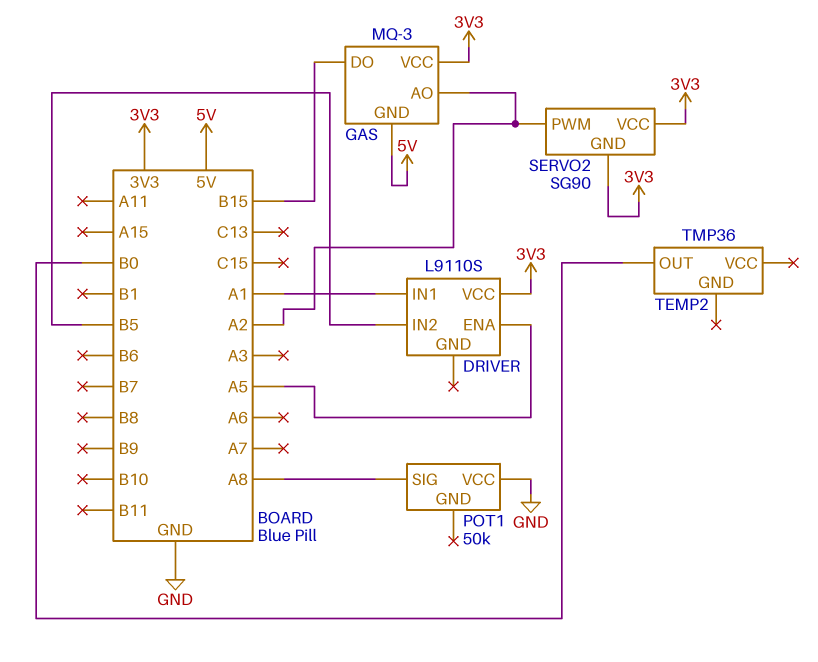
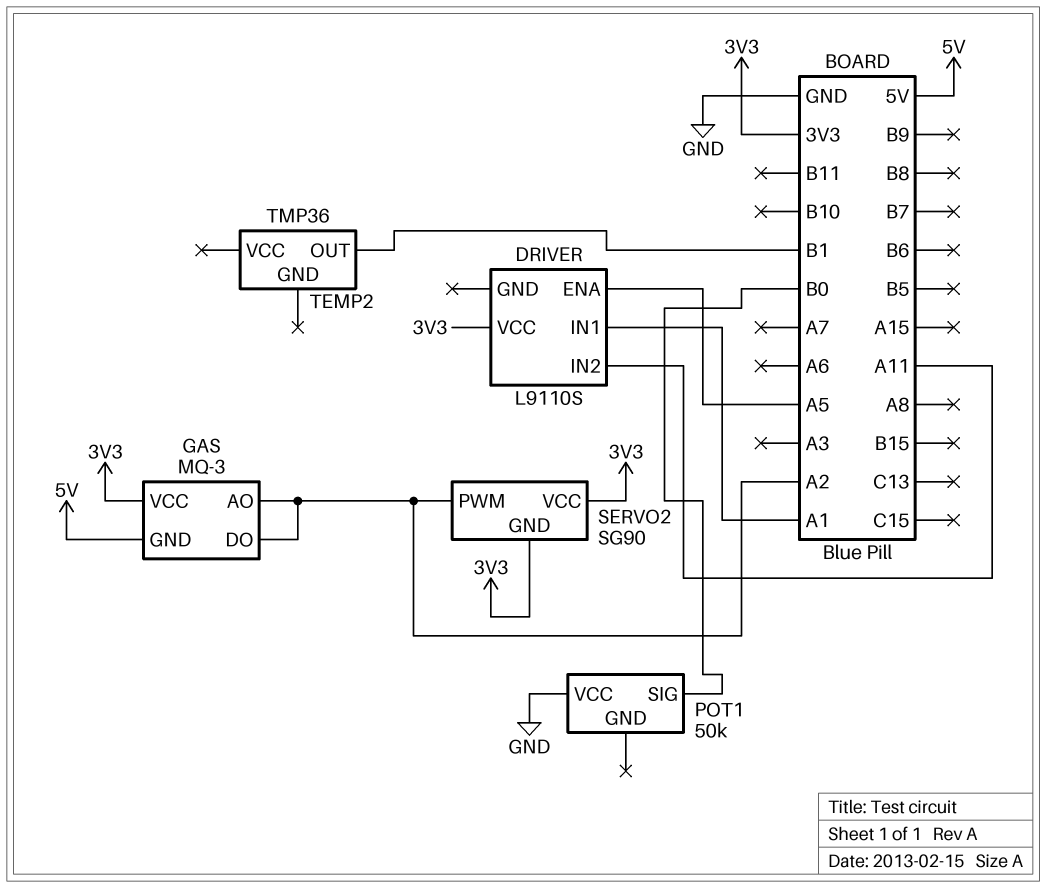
DRIVER pin IN2: B5 -> A11
GAS pin DO: B15 -> A2
POT1 pin SIG: A8 -> B0
TEMP2 pin OUT: B0 -> B1

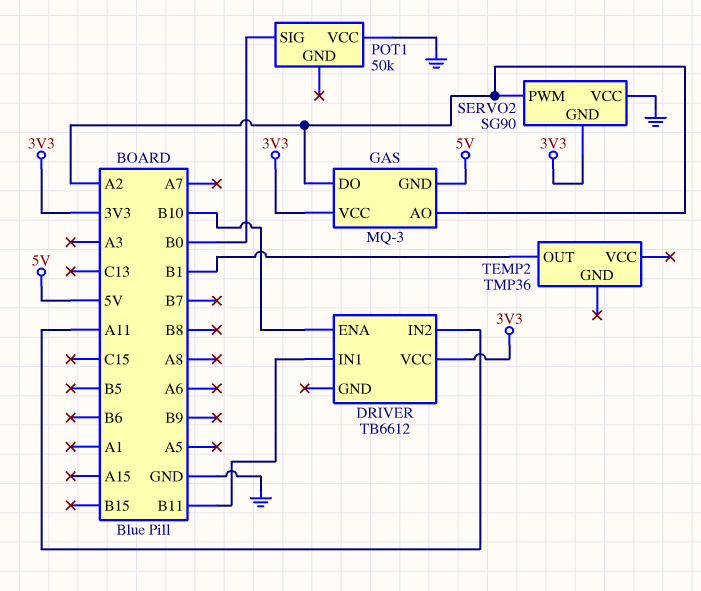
DRIVER: L9110S -> TB6612
DRIVER pin ENA: A5 -> B10
DRIVER pin IN1: A1 -> B11
SERVO2 pin VCC: 3V3 -> GND

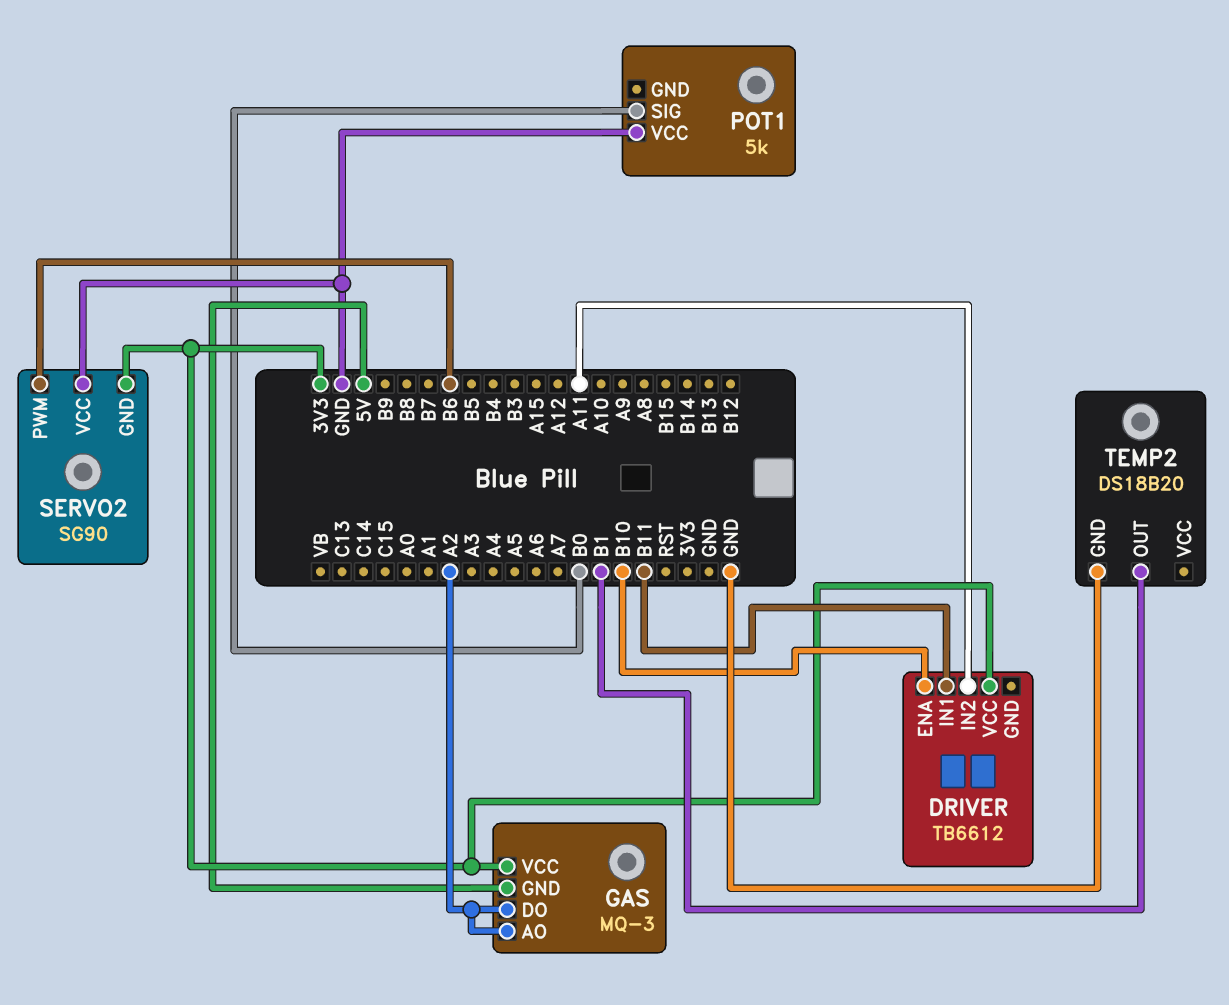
POT1: 50k -> 5k
SERVO2 pin PWM: A2 -> B6
TEMP2: TMP36 -> DS18B20
TEMP2 pin GND: none -> GND

